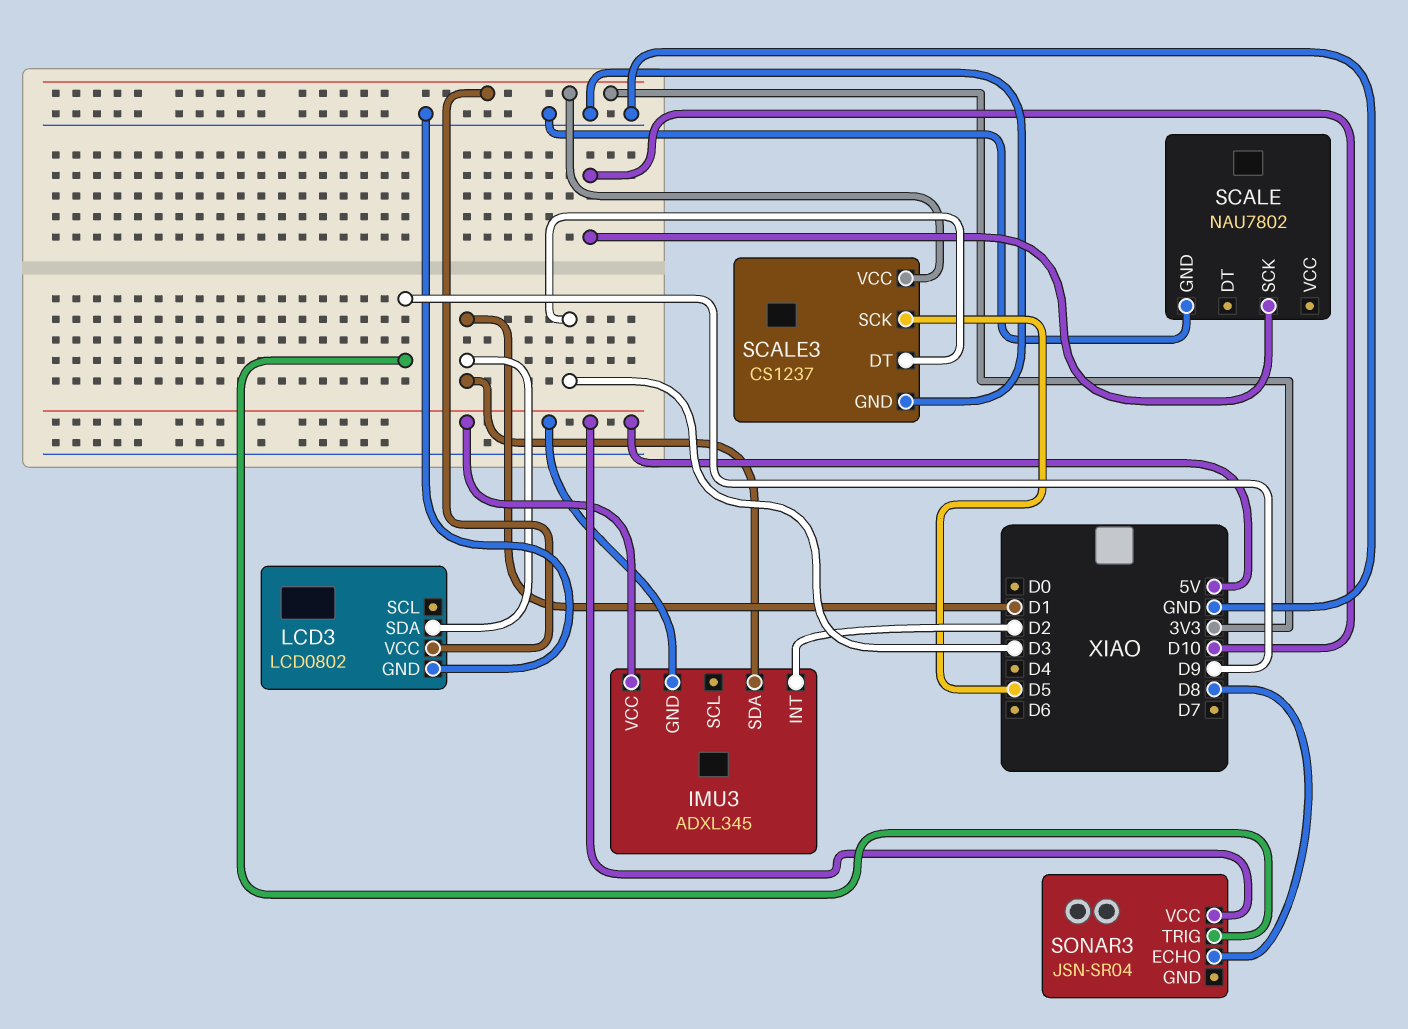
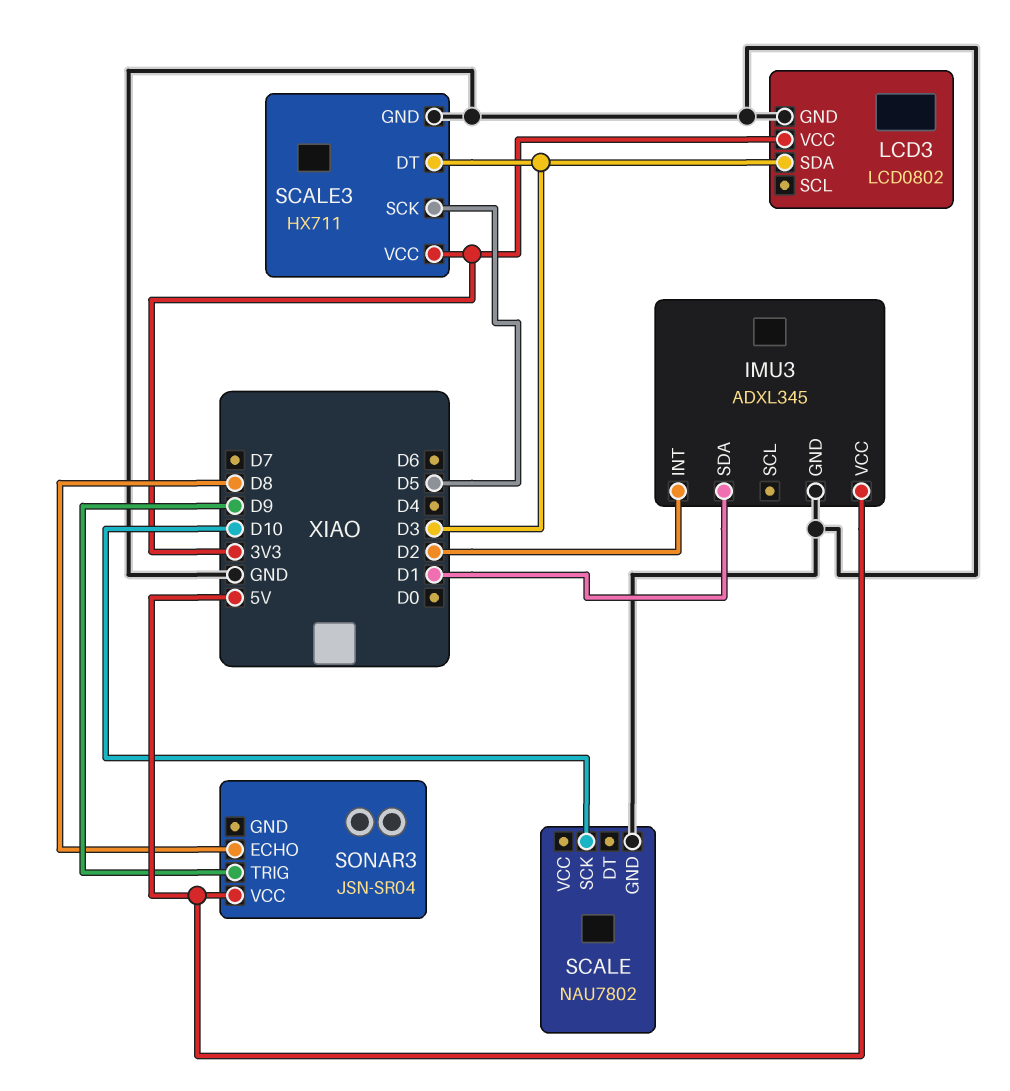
IMU3 pin GND: 5V -> GND
LCD3 pin SDA: D1 -> D3
SCALE3: CS1237 -> HX711

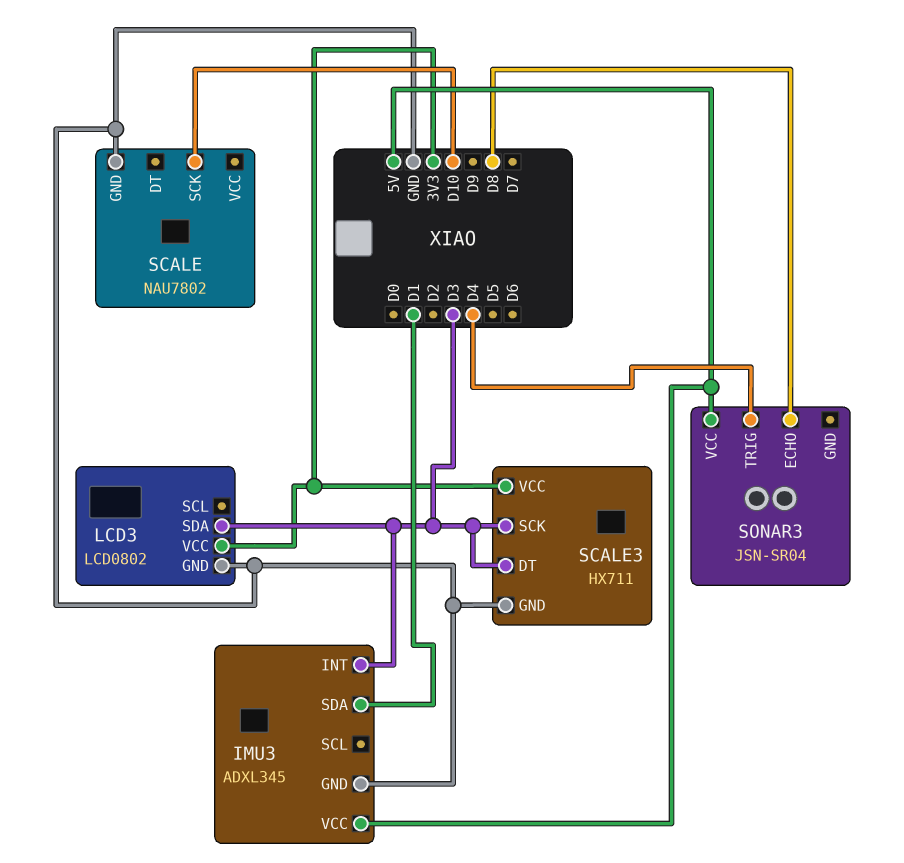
IMU3 pin INT: D2 -> D3
SCALE3 pin SCK: D5 -> D3
SONAR3 pin TRIG: D9 -> D4

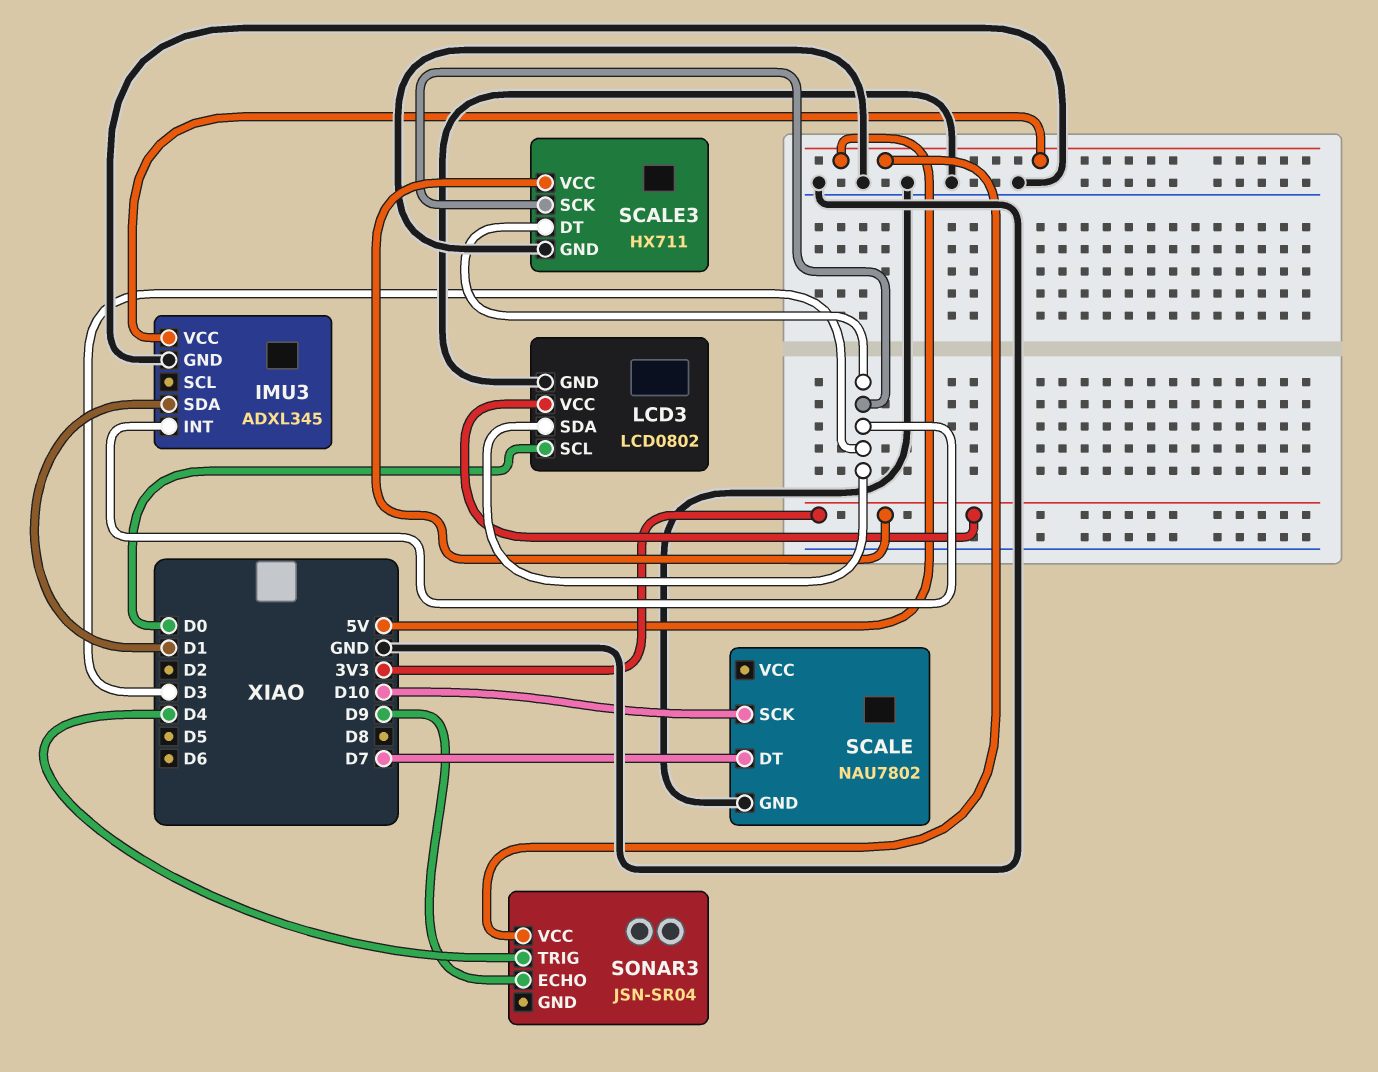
LCD3 pin SCL: none -> D0
SCALE pin DT: none -> D7
SONAR3 pin ECHO: D8 -> D9

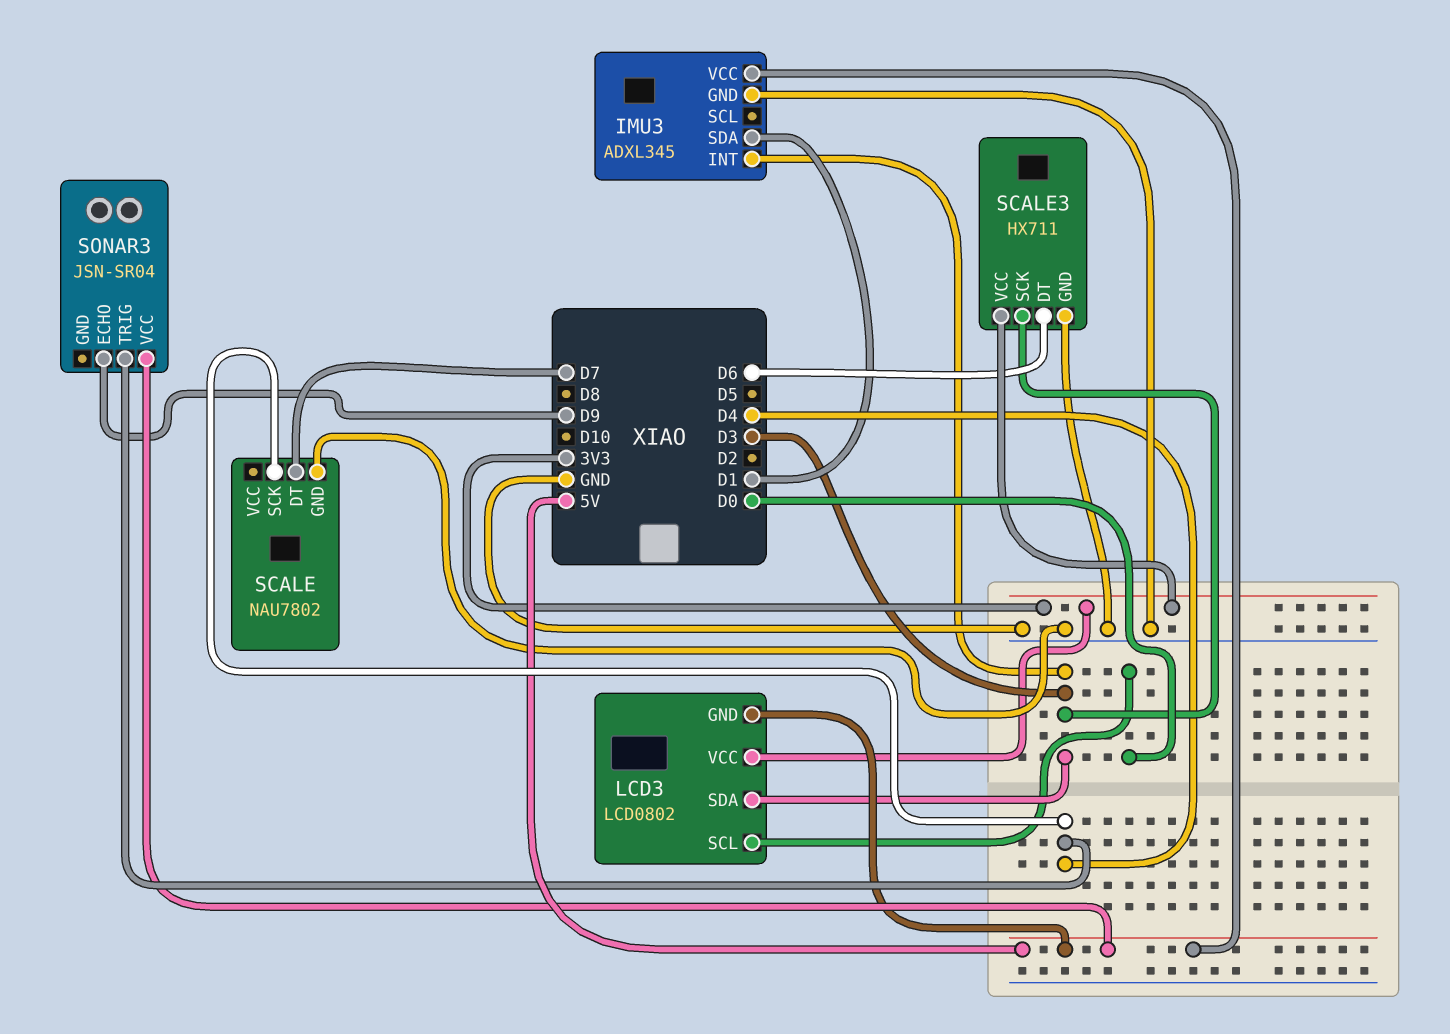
LCD3 pin GND: GND -> 5V
SCALE pin SCK: D10 -> D4
SCALE3 pin DT: D3 -> D6

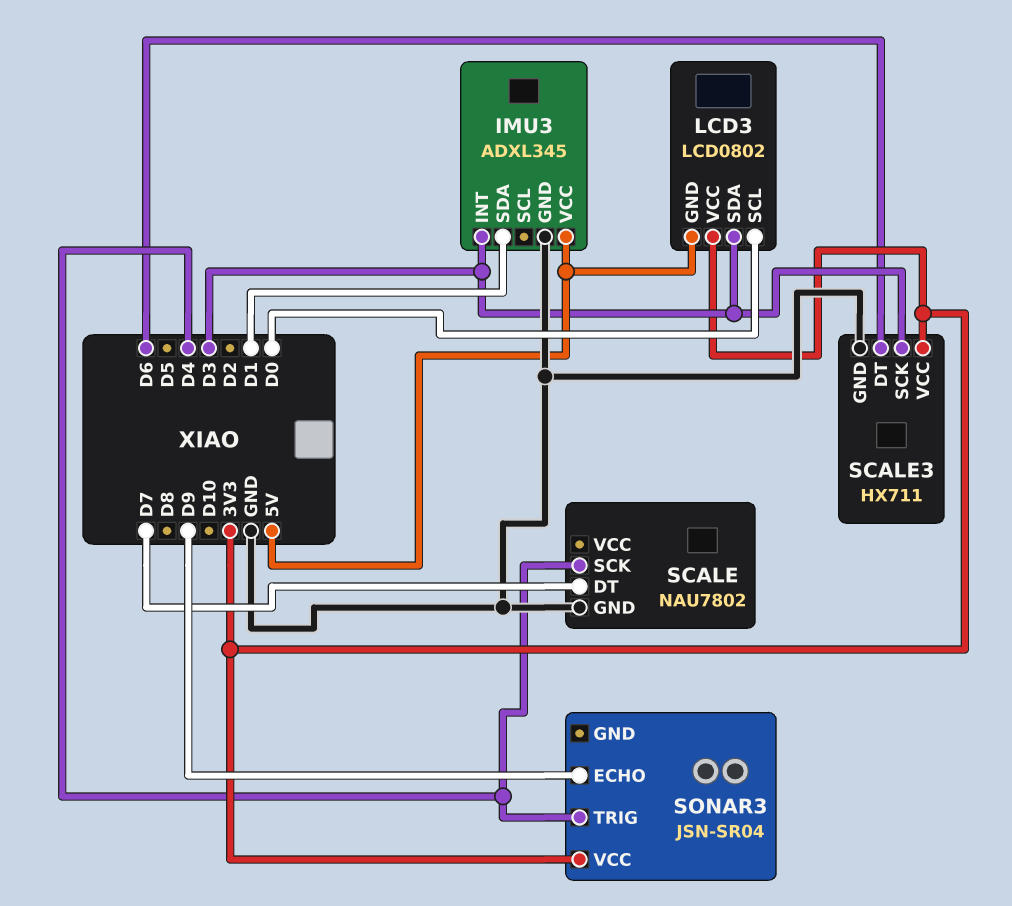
SONAR3 pin VCC: 5V -> 3V3

